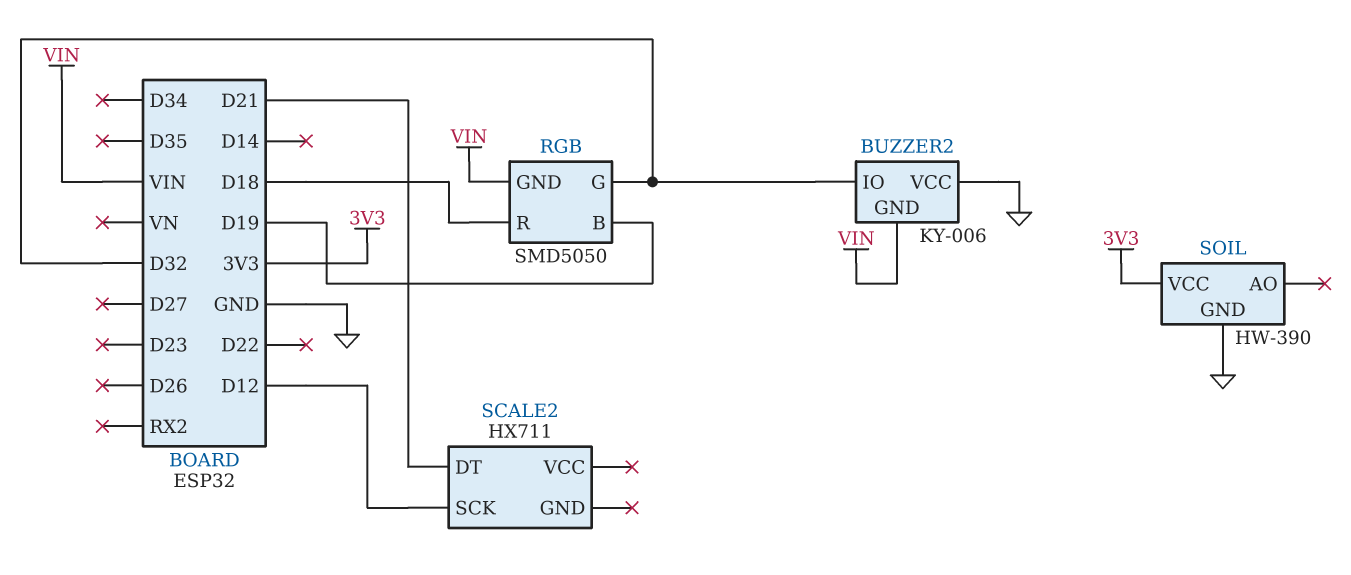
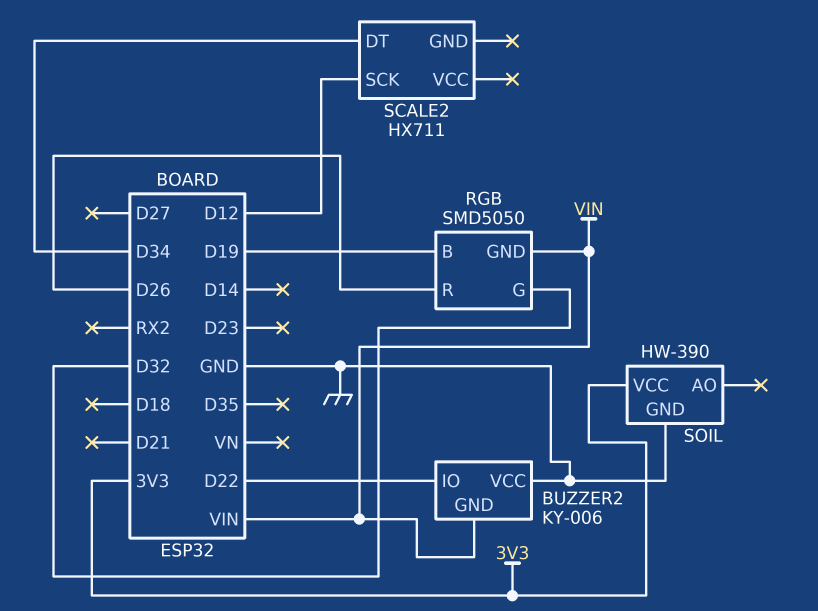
BUZZER2 pin IO: D32 -> D22
RGB pin R: D18 -> D26
SCALE2 pin DT: D21 -> D34

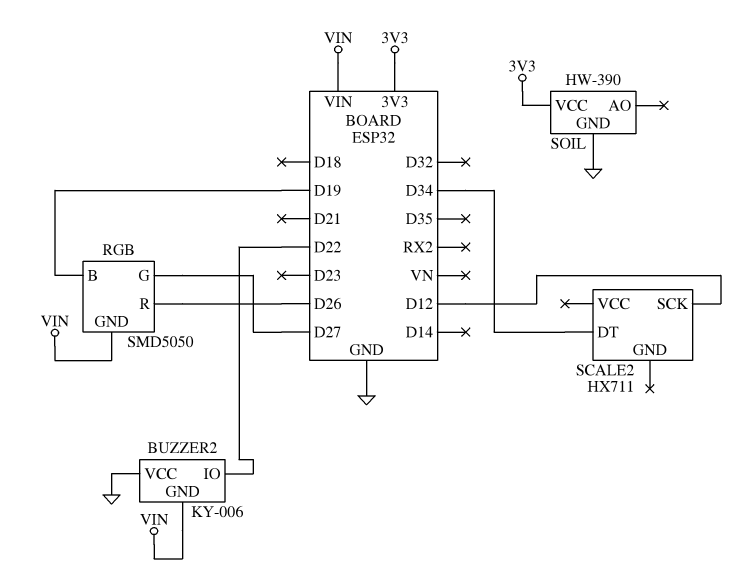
RGB pin G: D32 -> D27

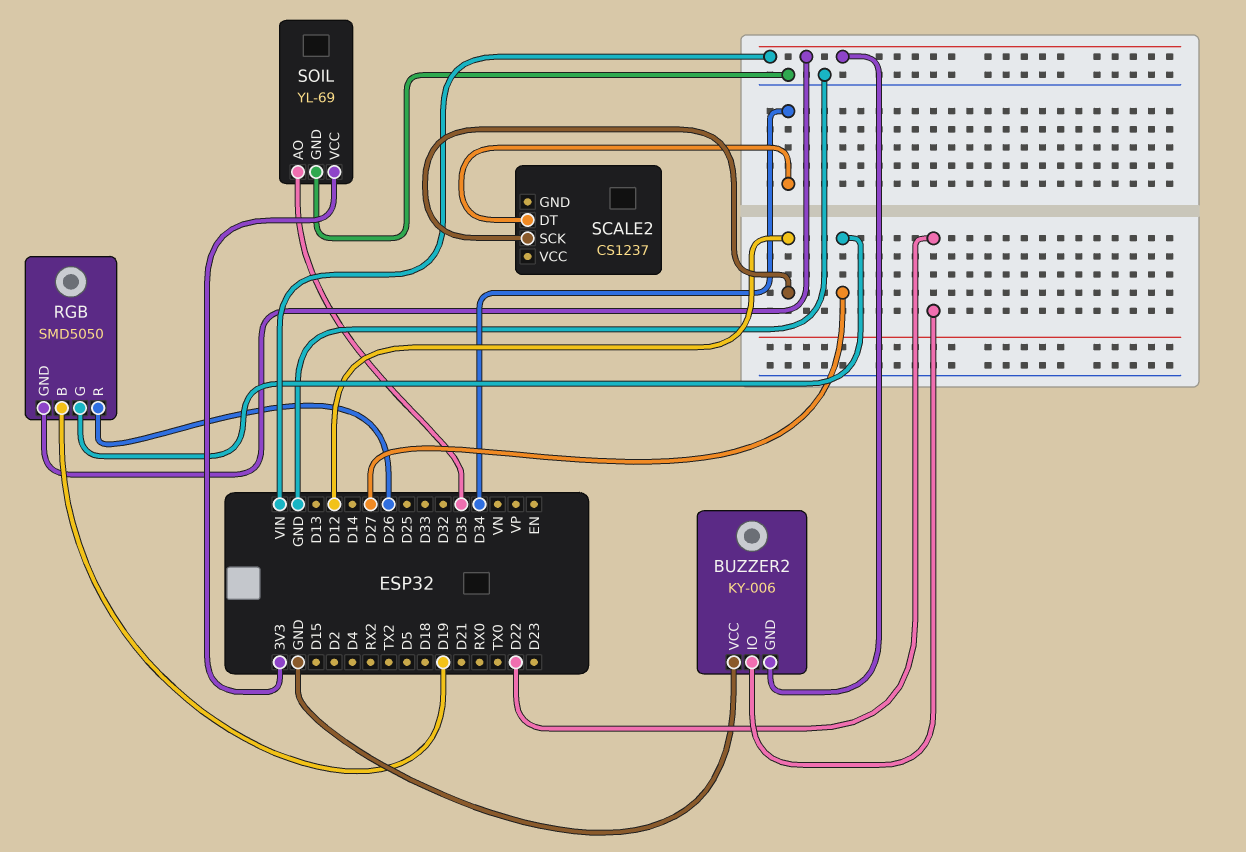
SCALE2: HX711 -> CS1237
SOIL: HW-390 -> YL-69
SOIL pin AO: none -> D35

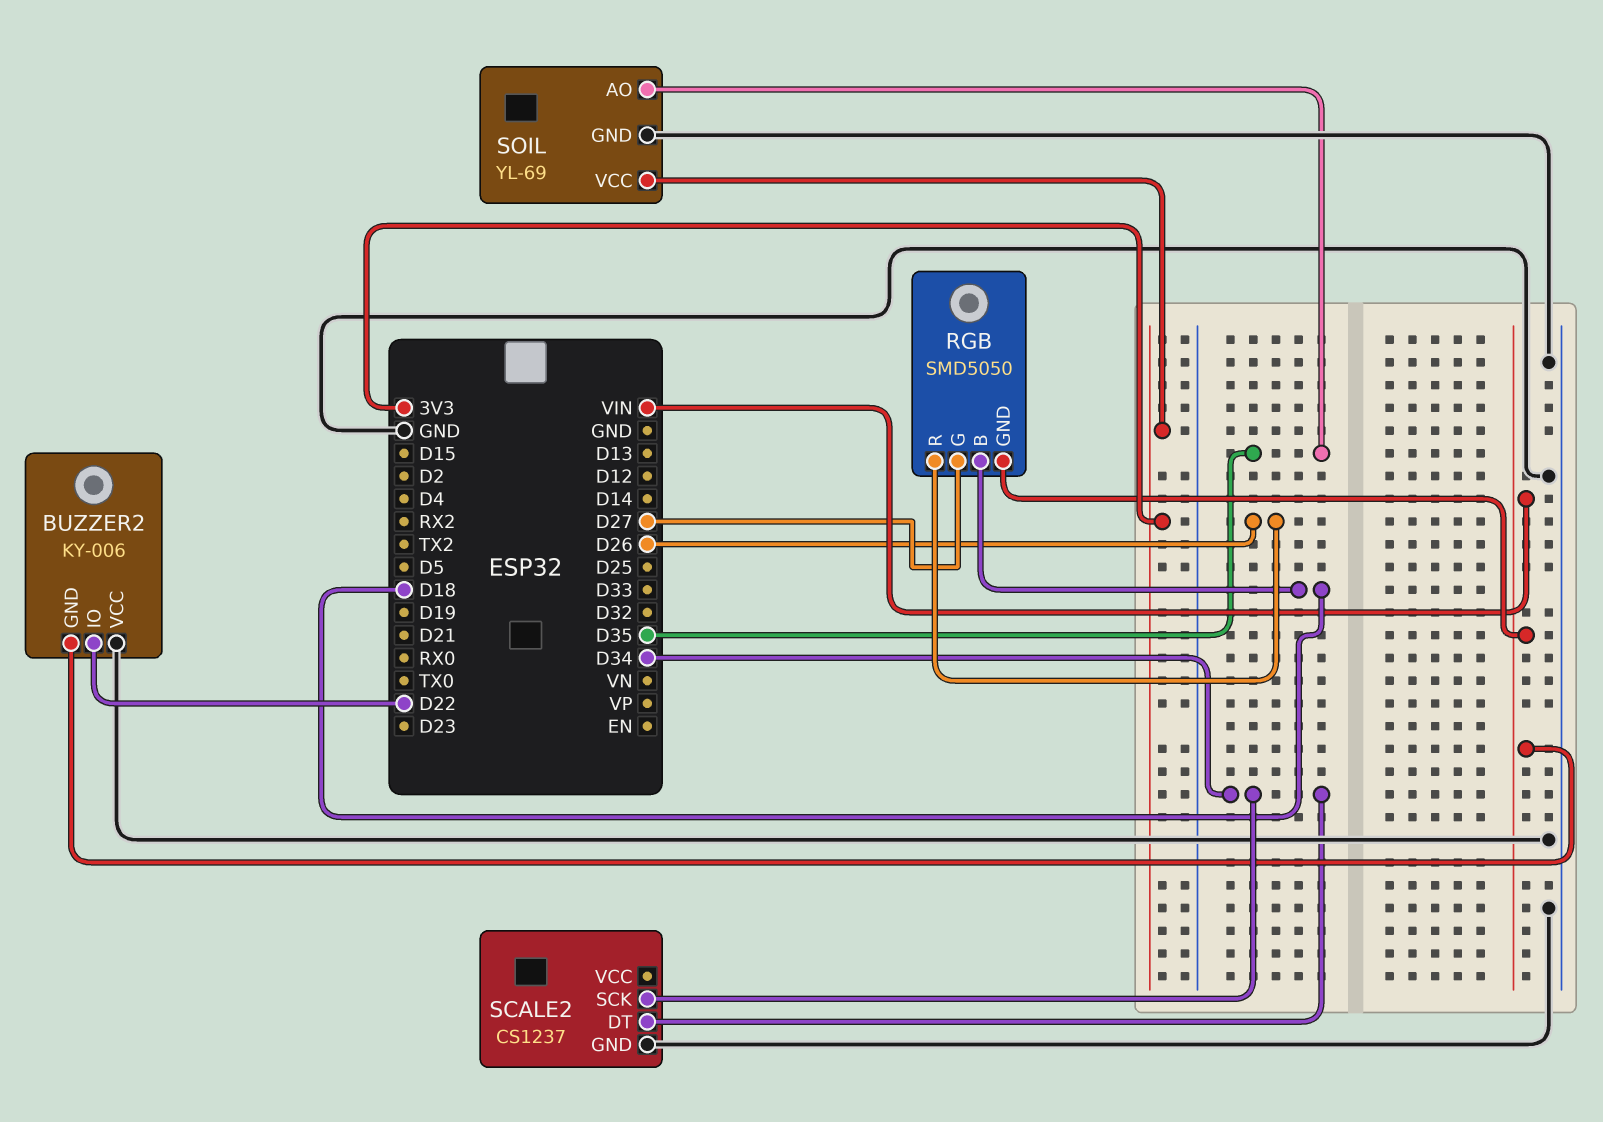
RGB pin B: D19 -> D18
SCALE2 pin GND: none -> GND
SCALE2 pin SCK: D12 -> D34

